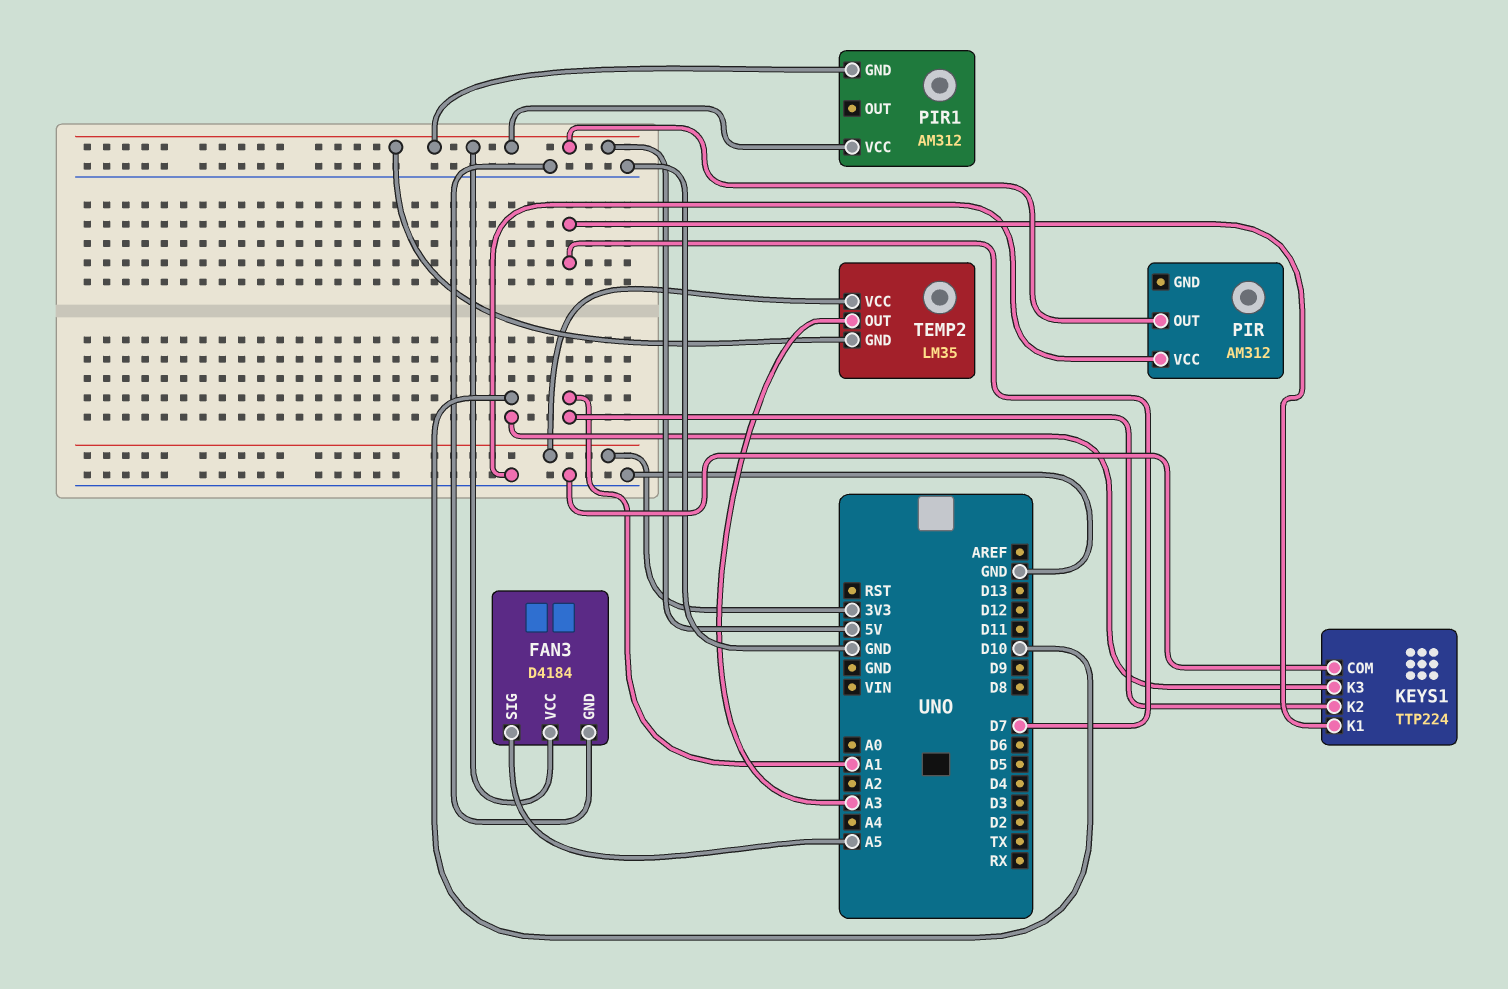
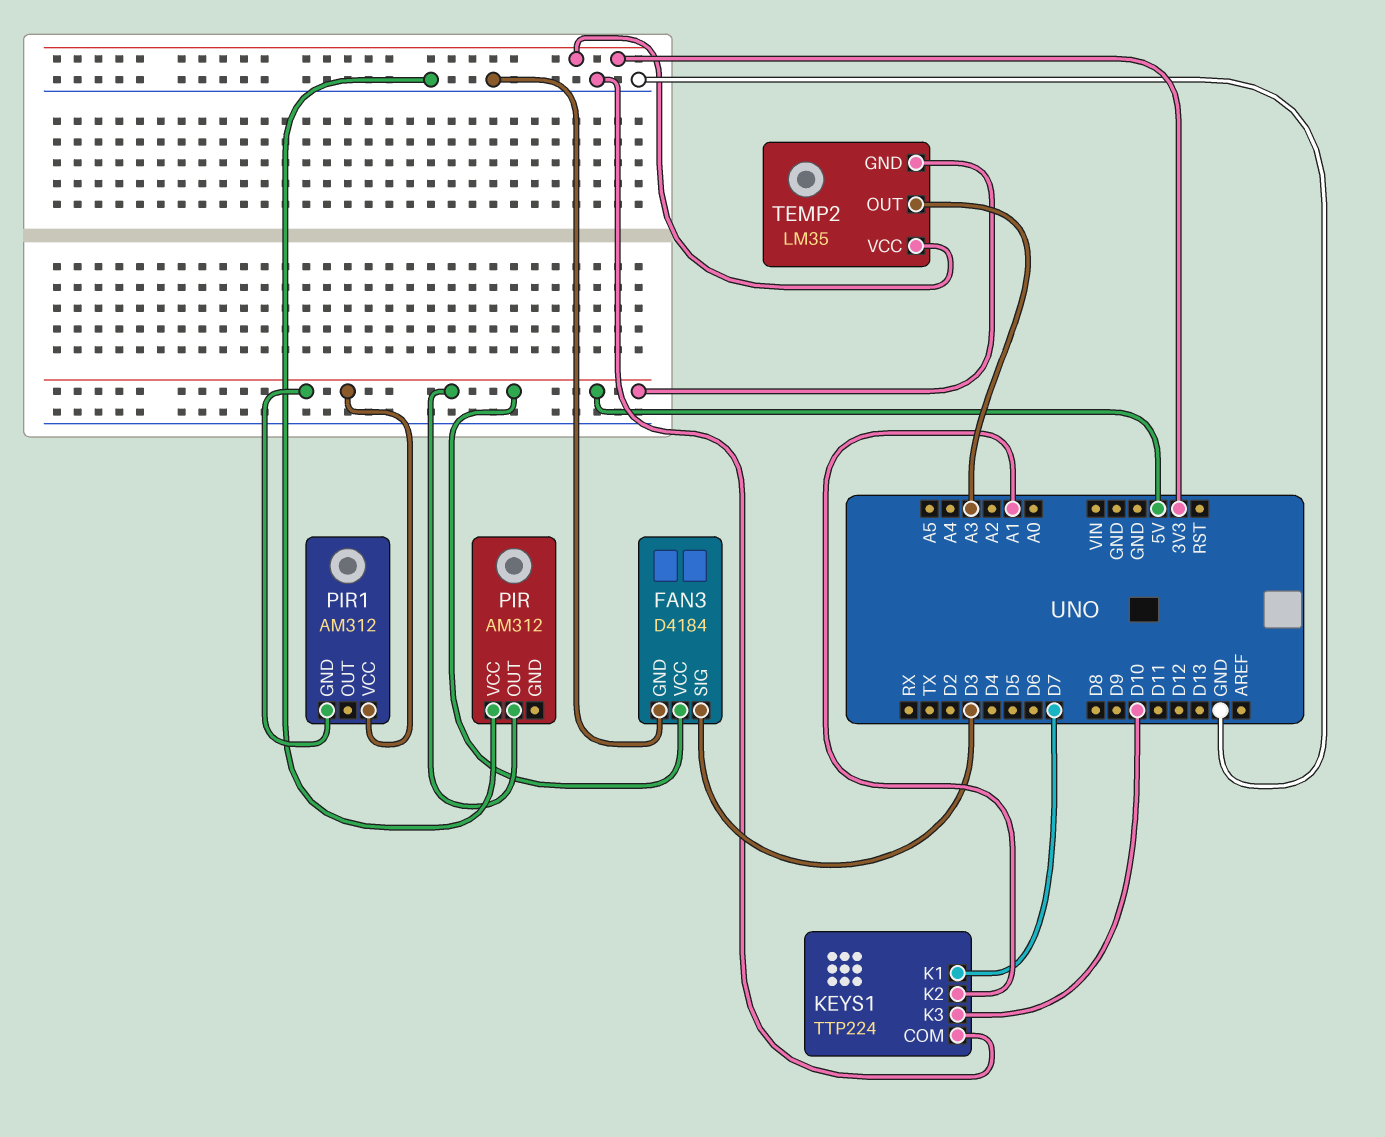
FAN3 pin SIG: A5 -> D3

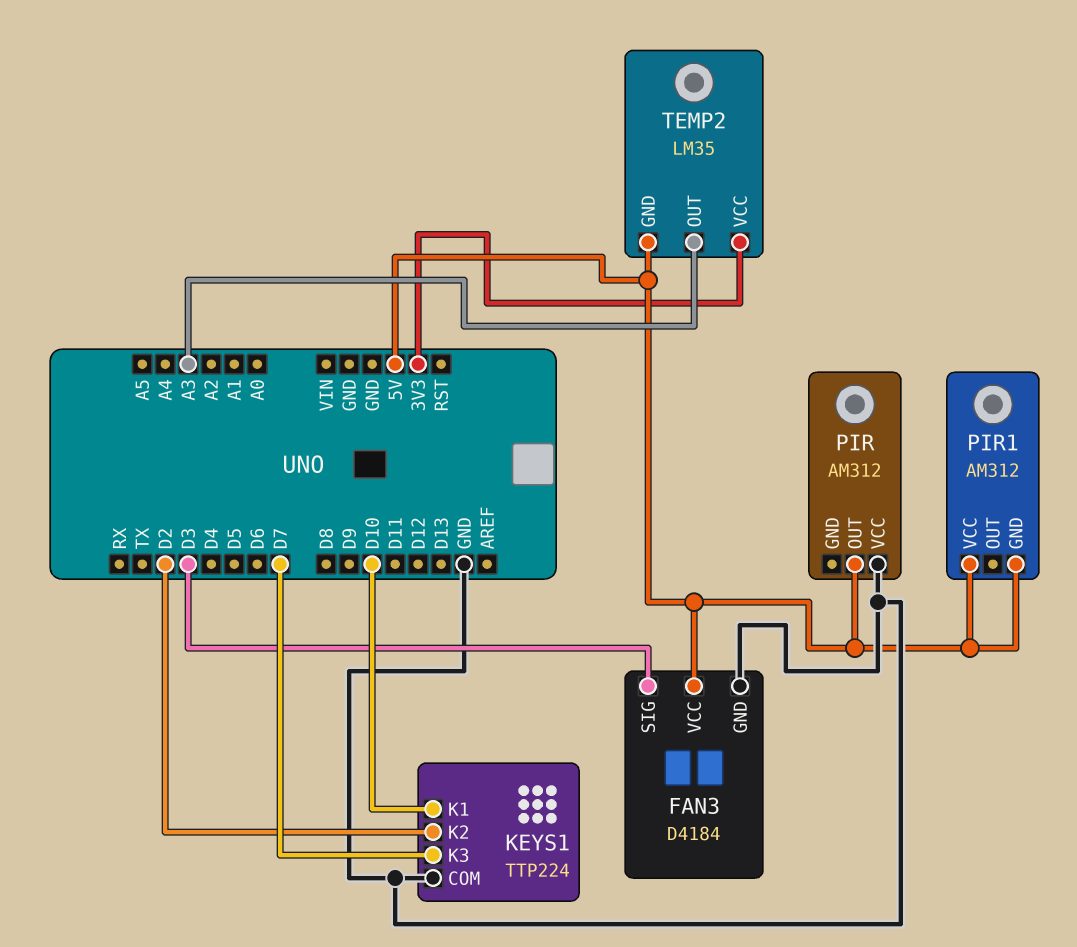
KEYS1 pin K1: D7 -> D10
KEYS1 pin K2: A1 -> D2
KEYS1 pin K3: D10 -> D7

